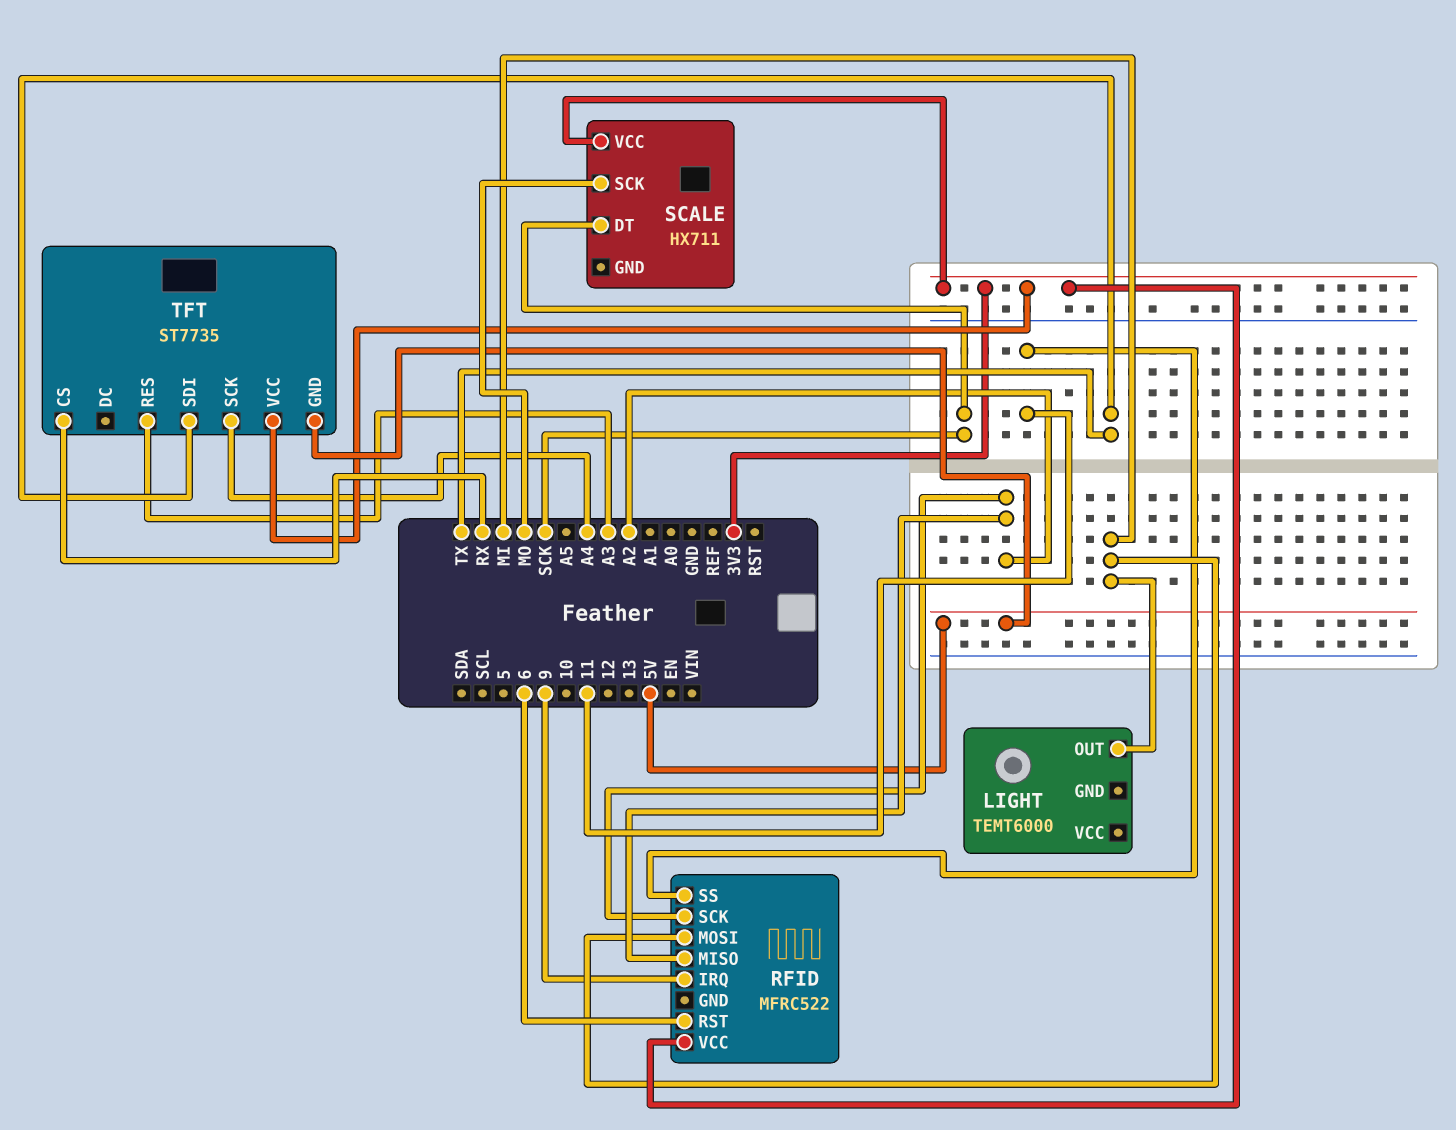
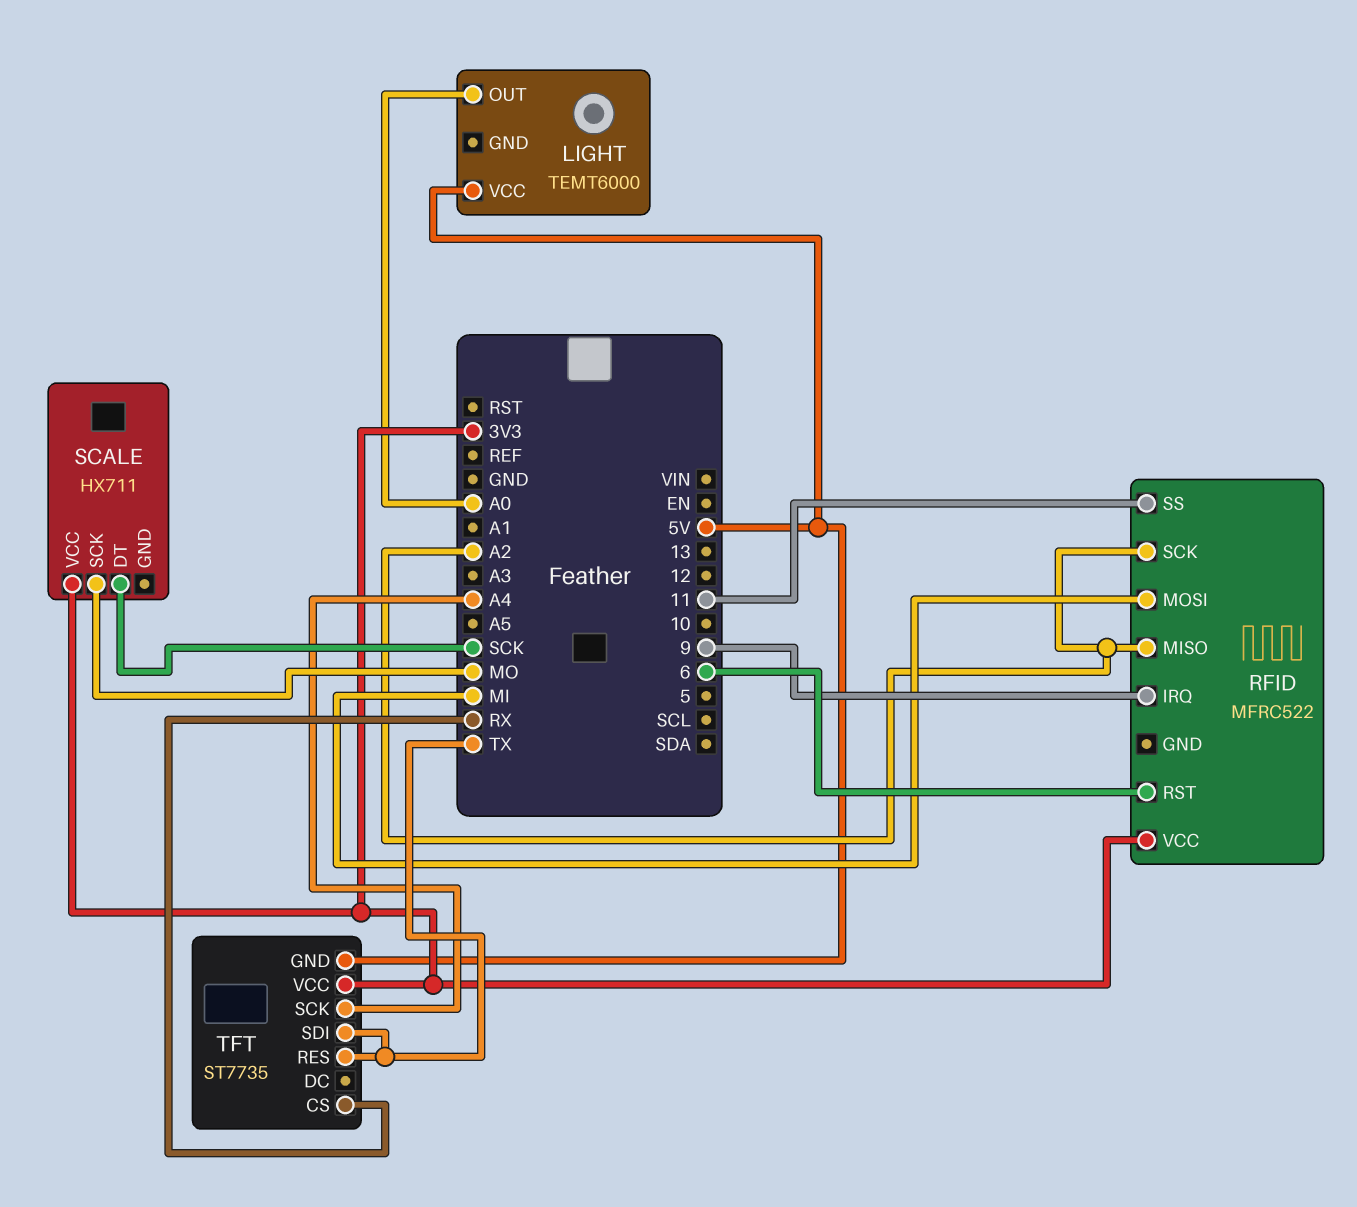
LIGHT pin OUT: MI -> A0
LIGHT pin VCC: none -> 5V
TFT pin RES: A3 -> TX

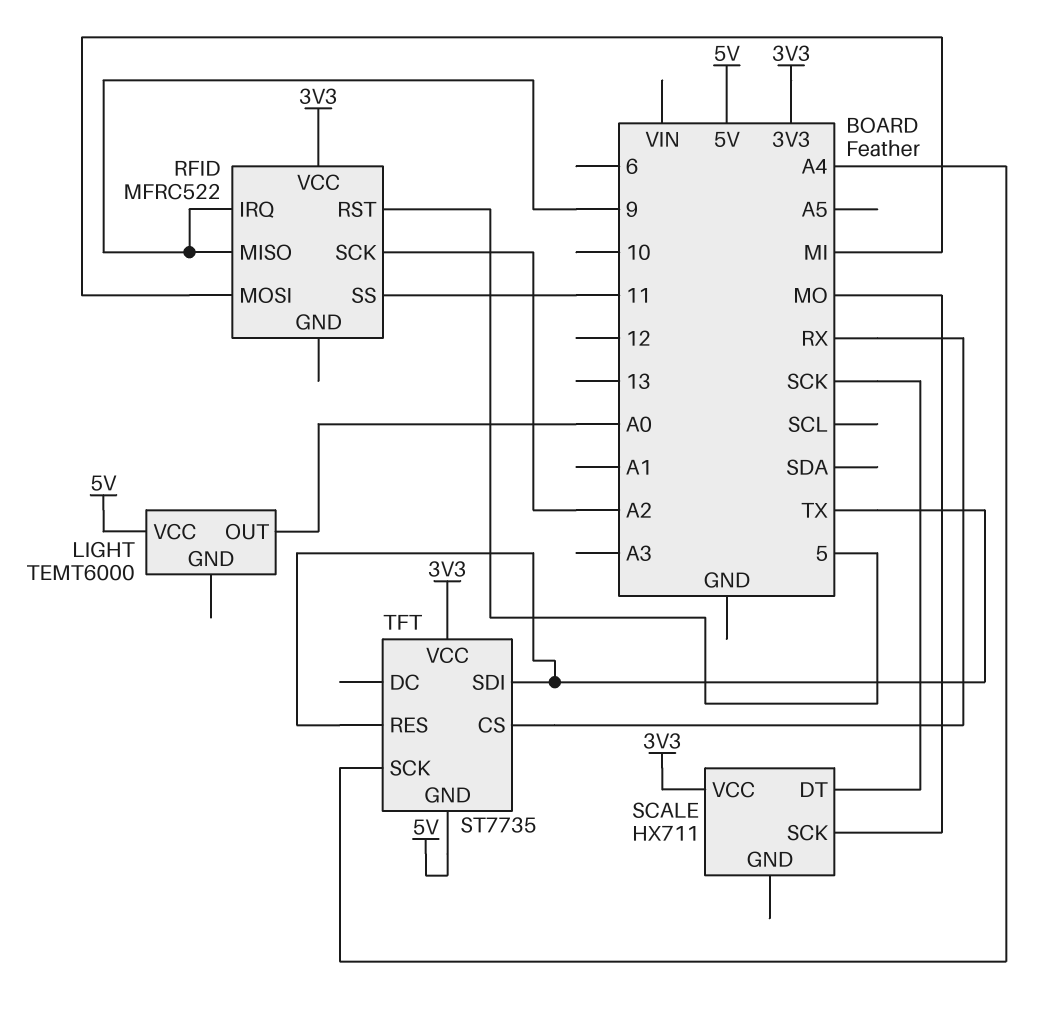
RFID pin MISO: A2 -> 9
RFID pin RST: 6 -> 5

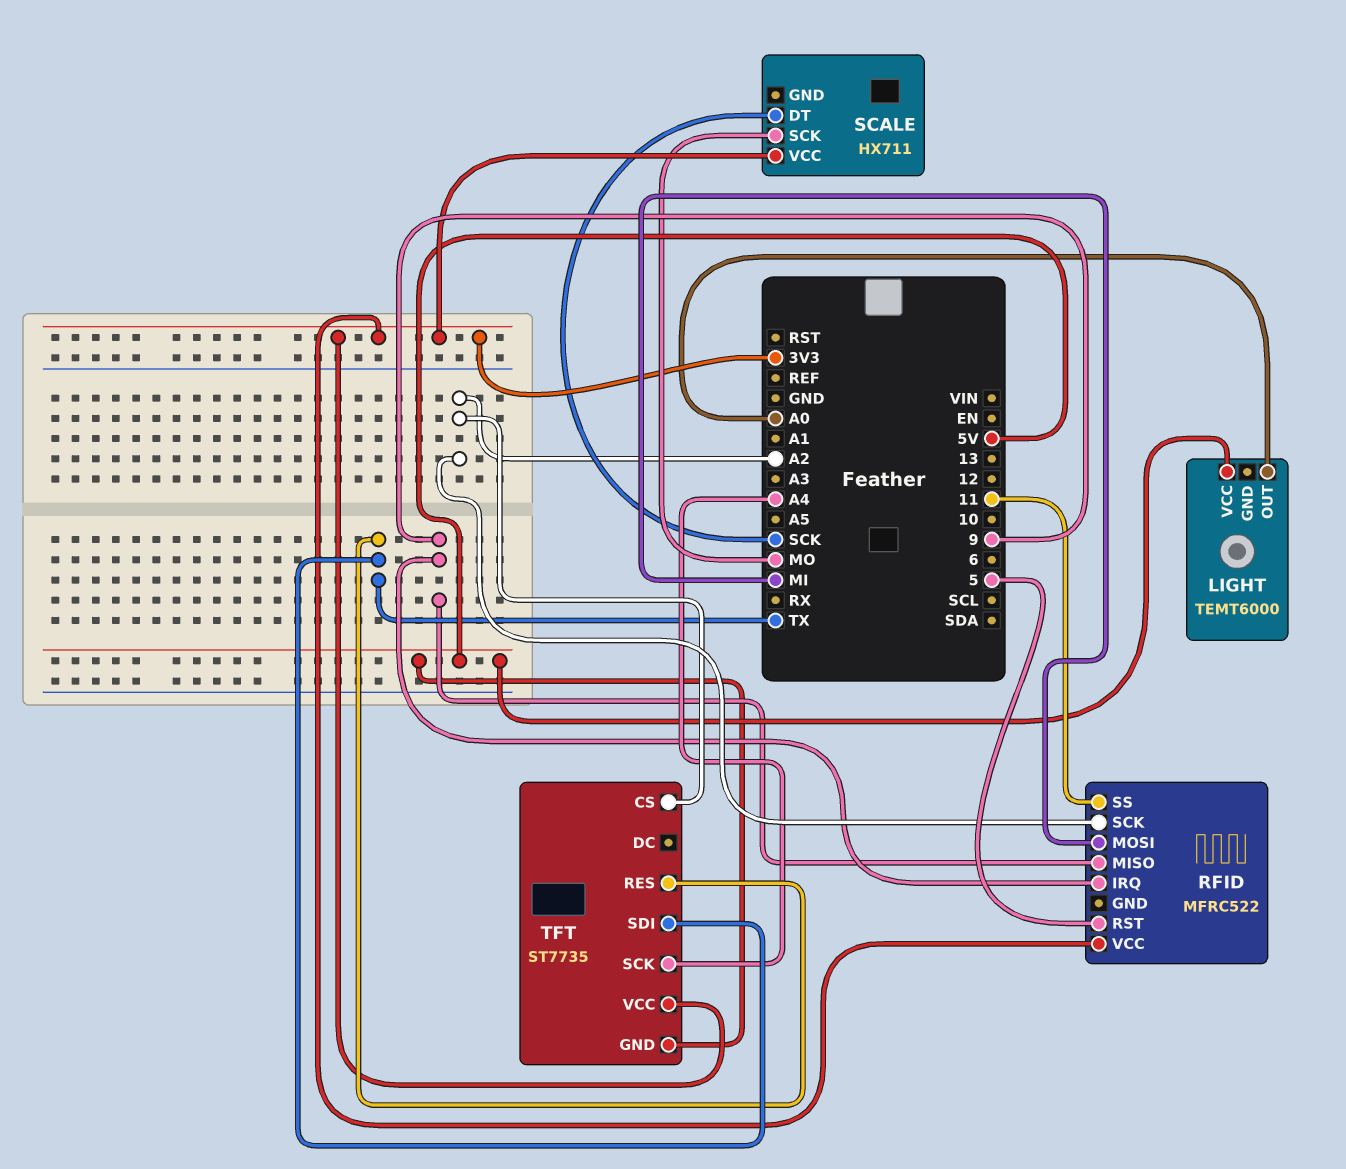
TFT pin CS: RX -> A2

